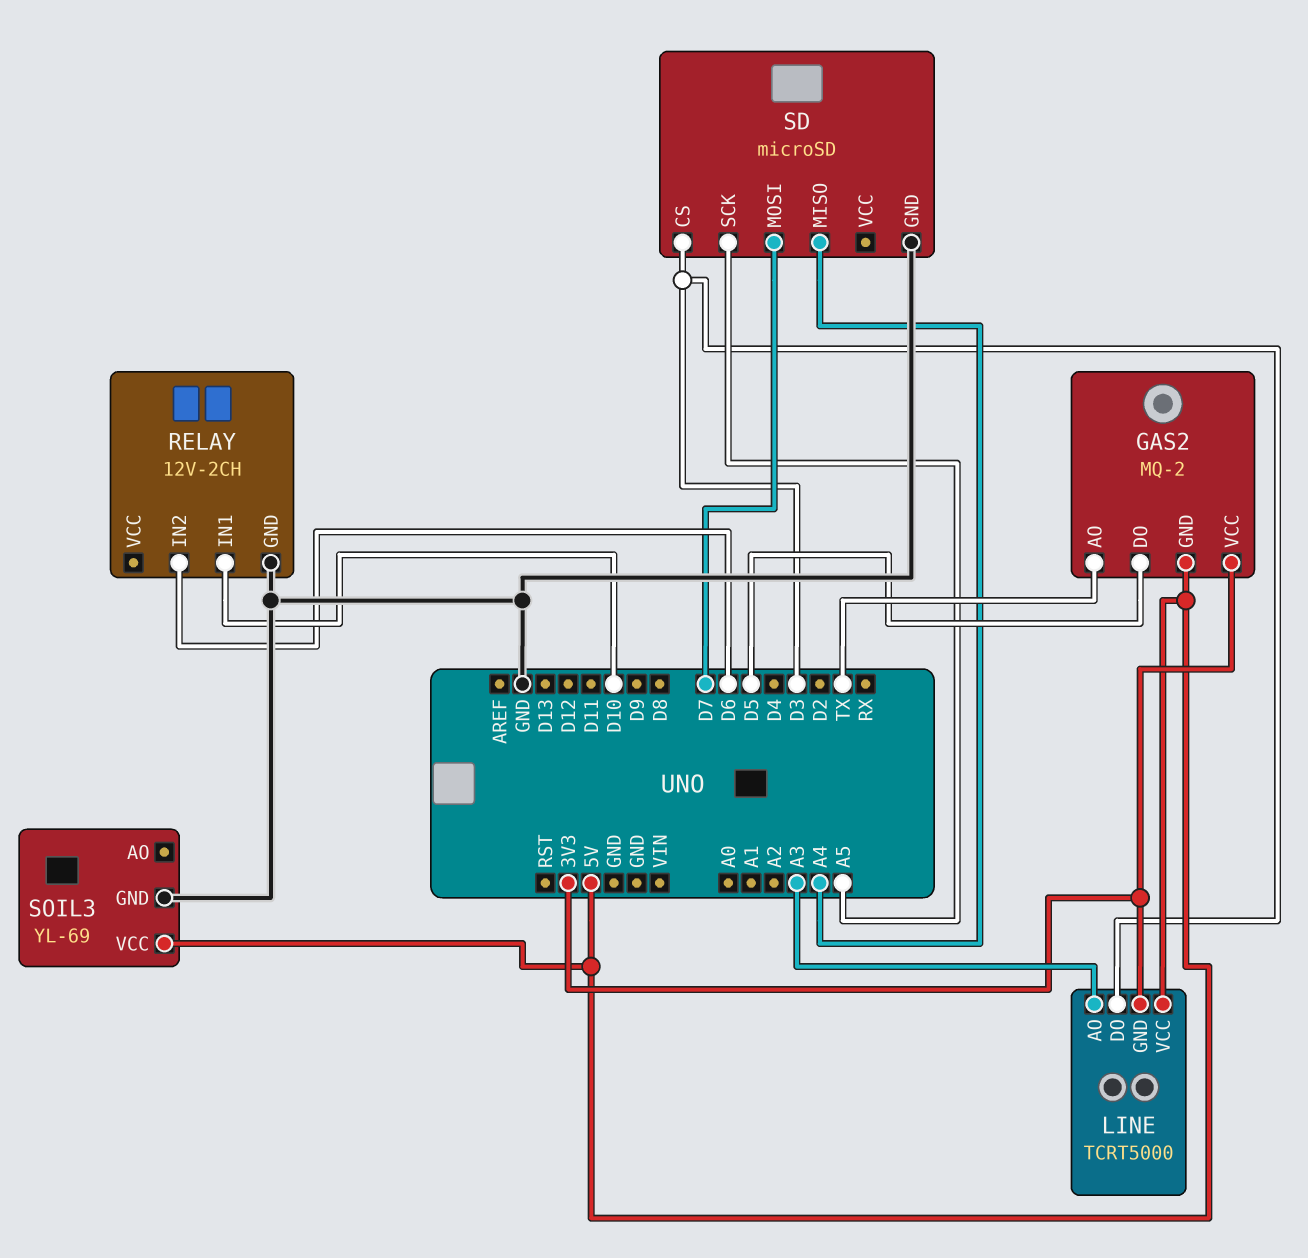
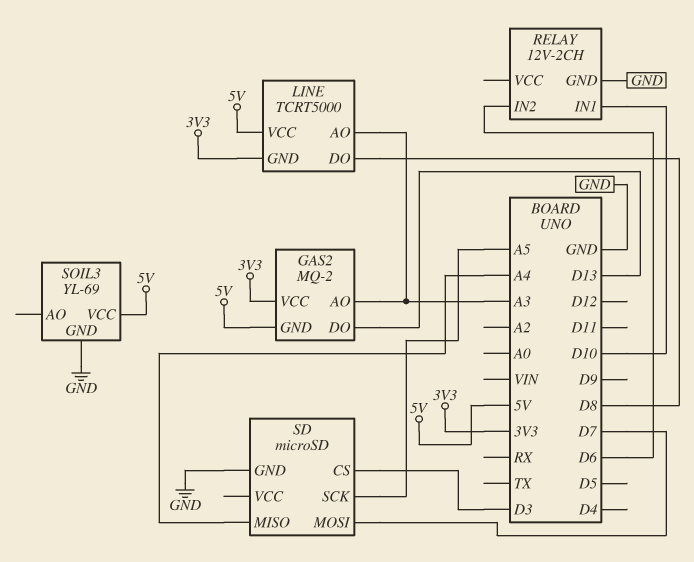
GAS2 pin AO: TX -> A3
GAS2 pin DO: D5 -> D13
LINE pin DO: D3 -> D8

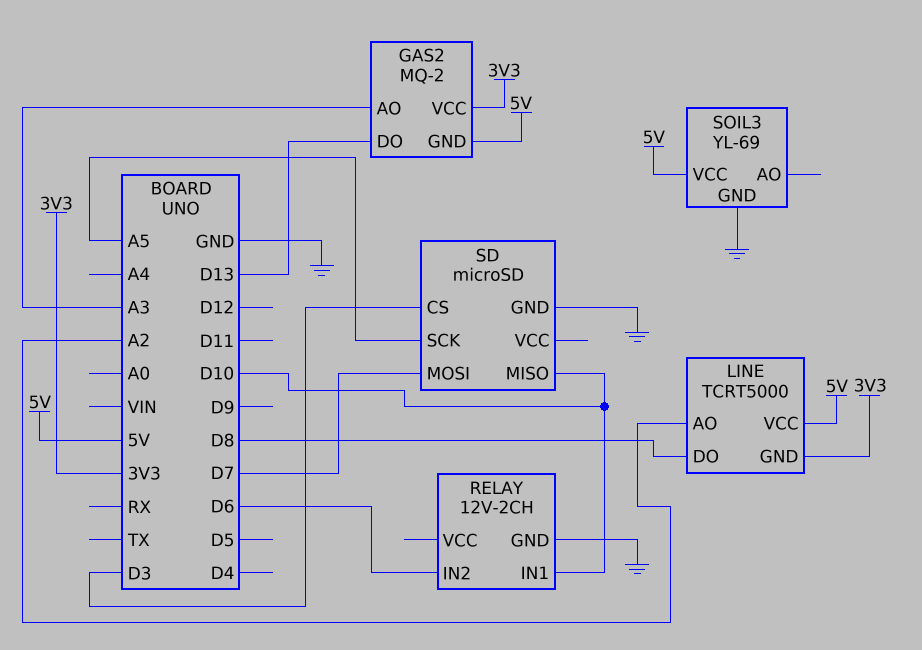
LINE pin AO: A3 -> A2
SD pin MISO: A4 -> D10

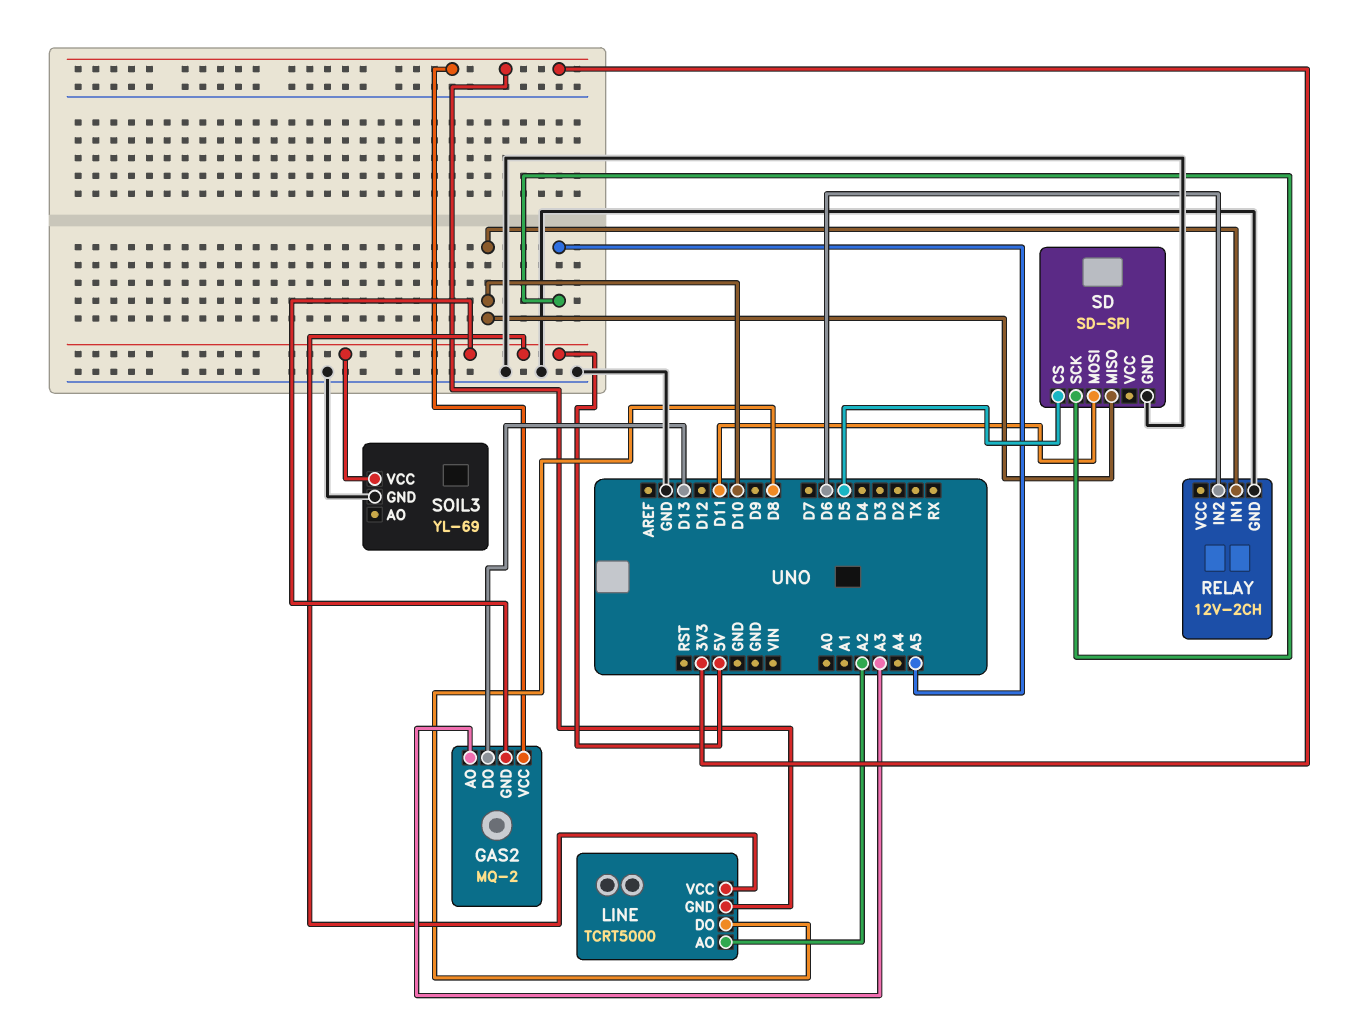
SD: microSD -> SD-SPI
SD pin CS: D3 -> D5
SD pin MOSI: D7 -> D11

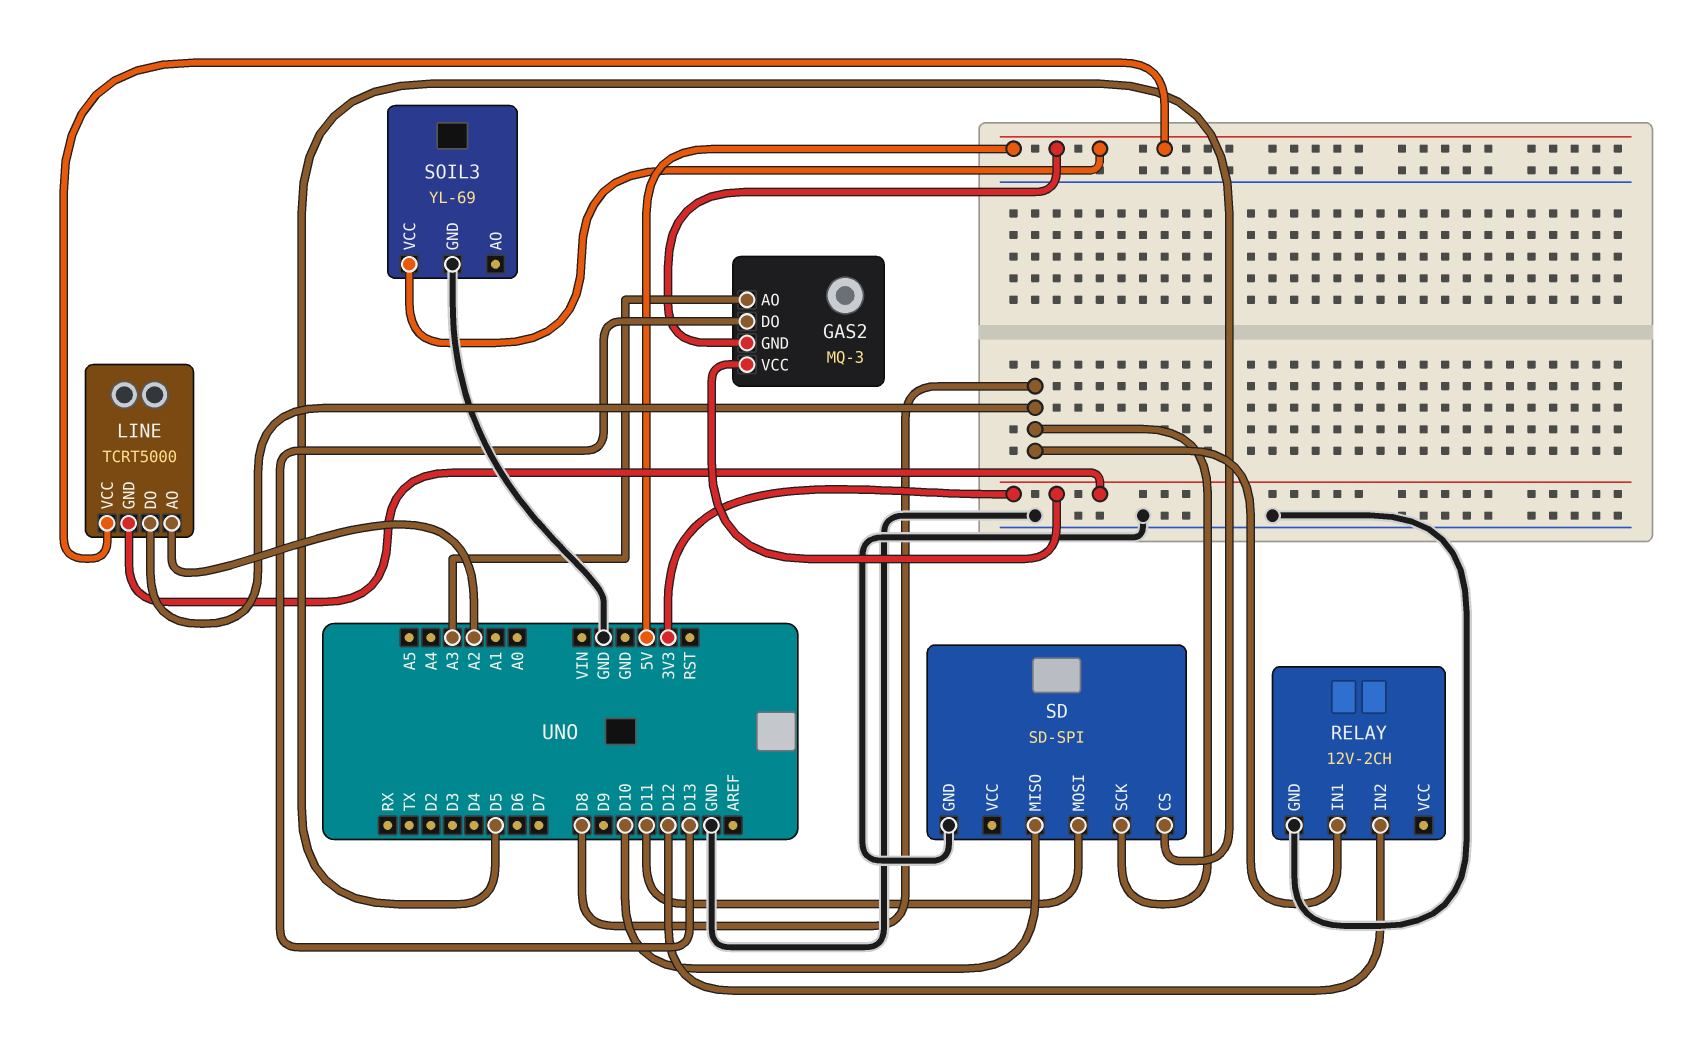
GAS2: MQ-2 -> MQ-3
RELAY pin IN1: D10 -> D8
RELAY pin IN2: D6 -> D12
SD pin SCK: A5 -> D8

